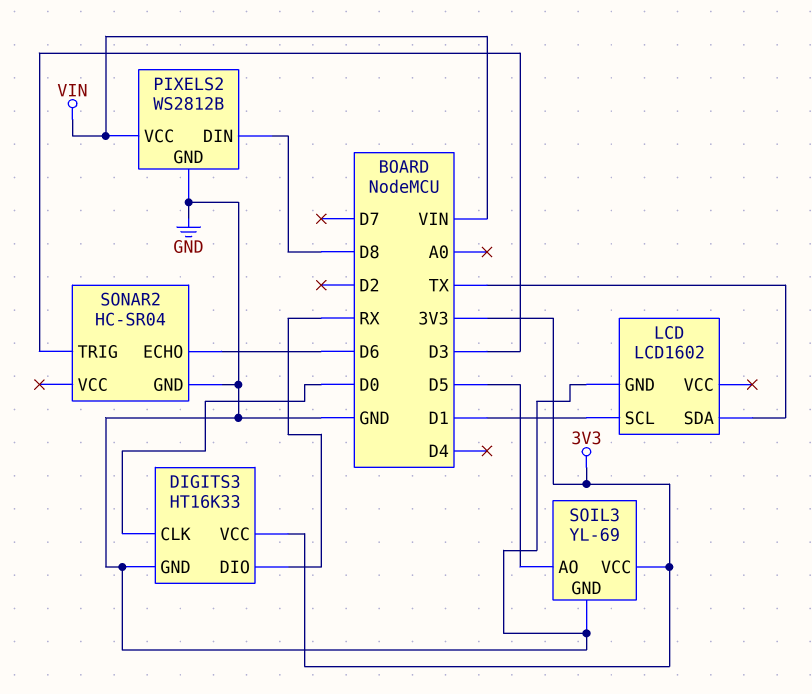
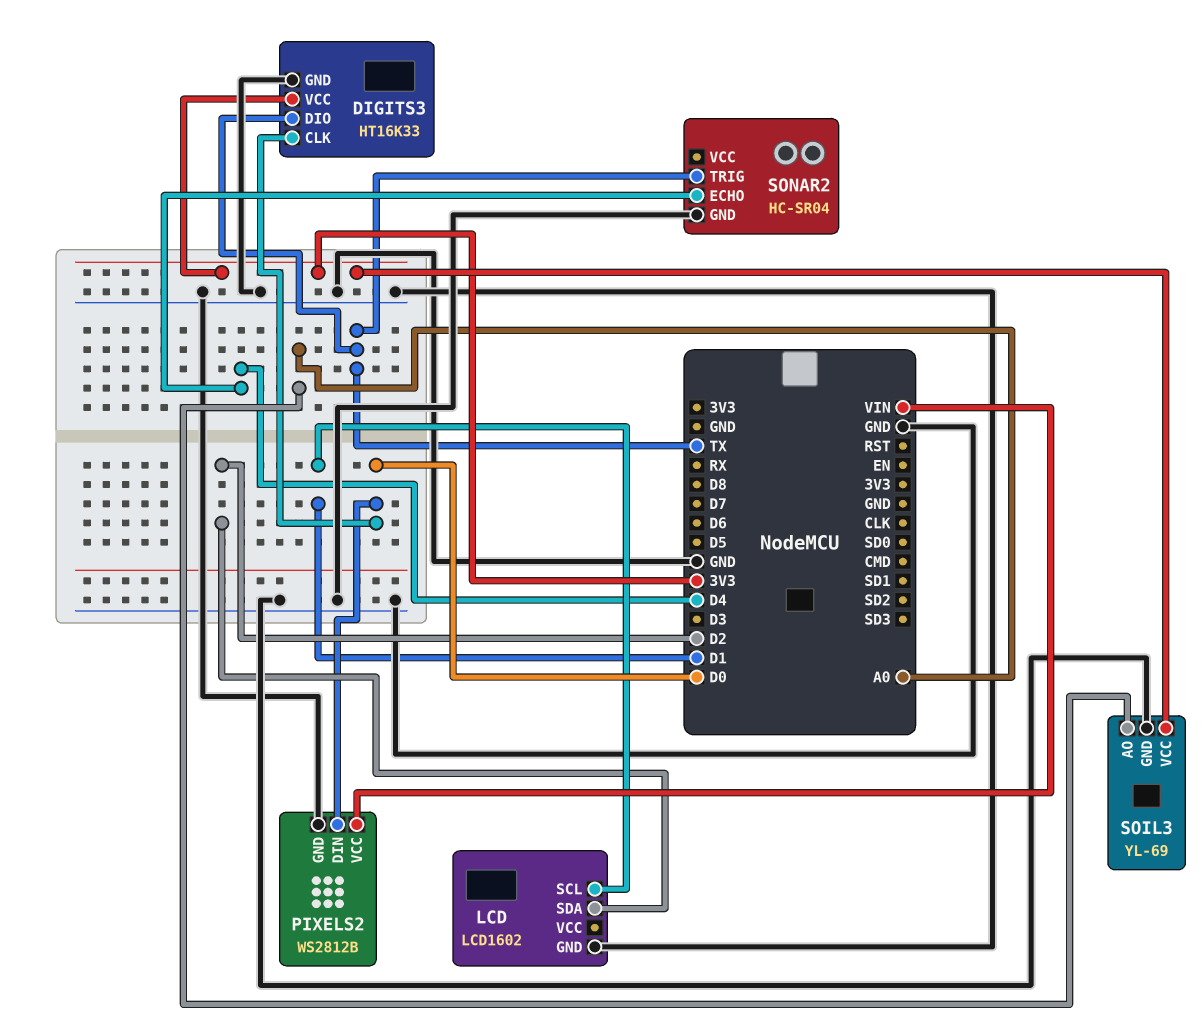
DIGITS3 pin DIO: RX -> TX
LCD pin SDA: TX -> D2
PIXELS2 pin DIN: D8 -> D0
SOIL3 pin AO: D5 -> A0
SONAR2 pin ECHO: D6 -> D4
SONAR2 pin TRIG: D3 -> TX

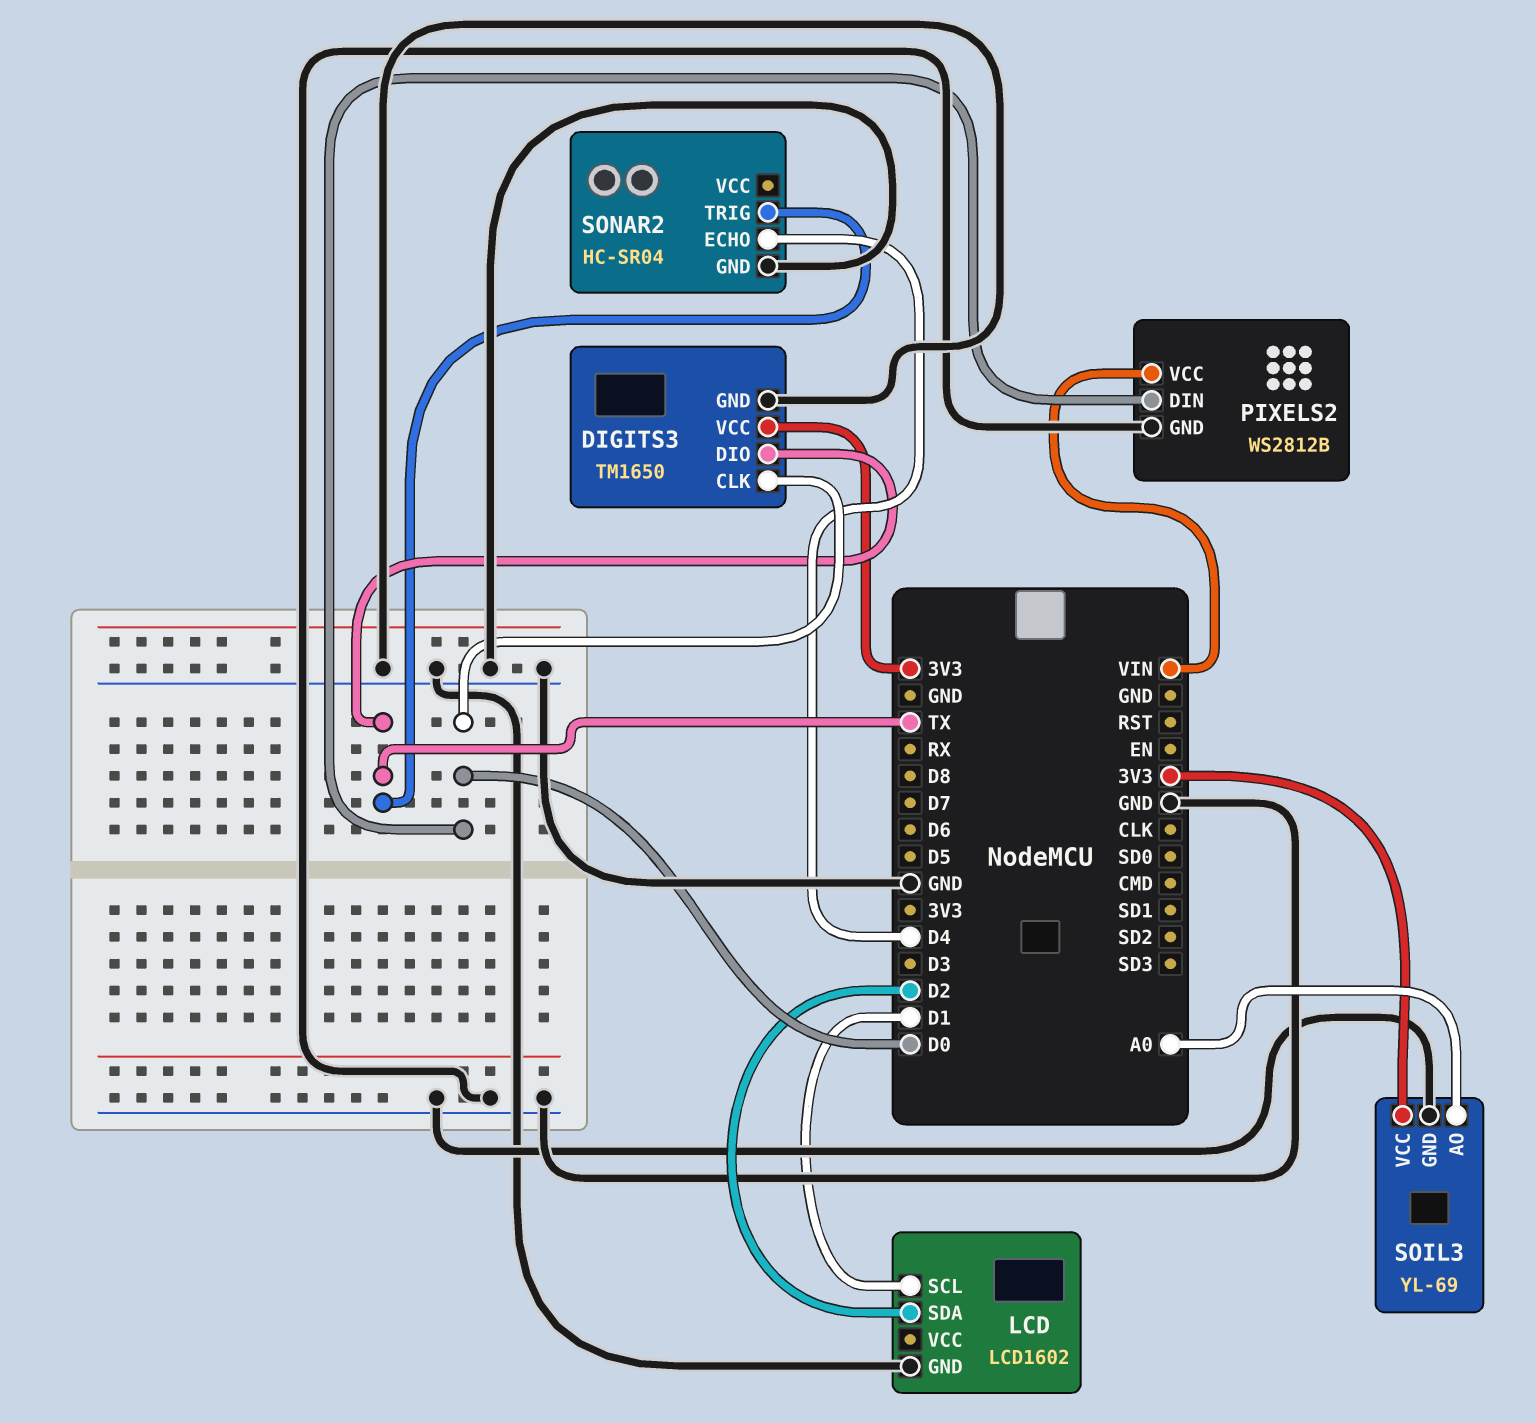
DIGITS3: HT16K33 -> TM1650

